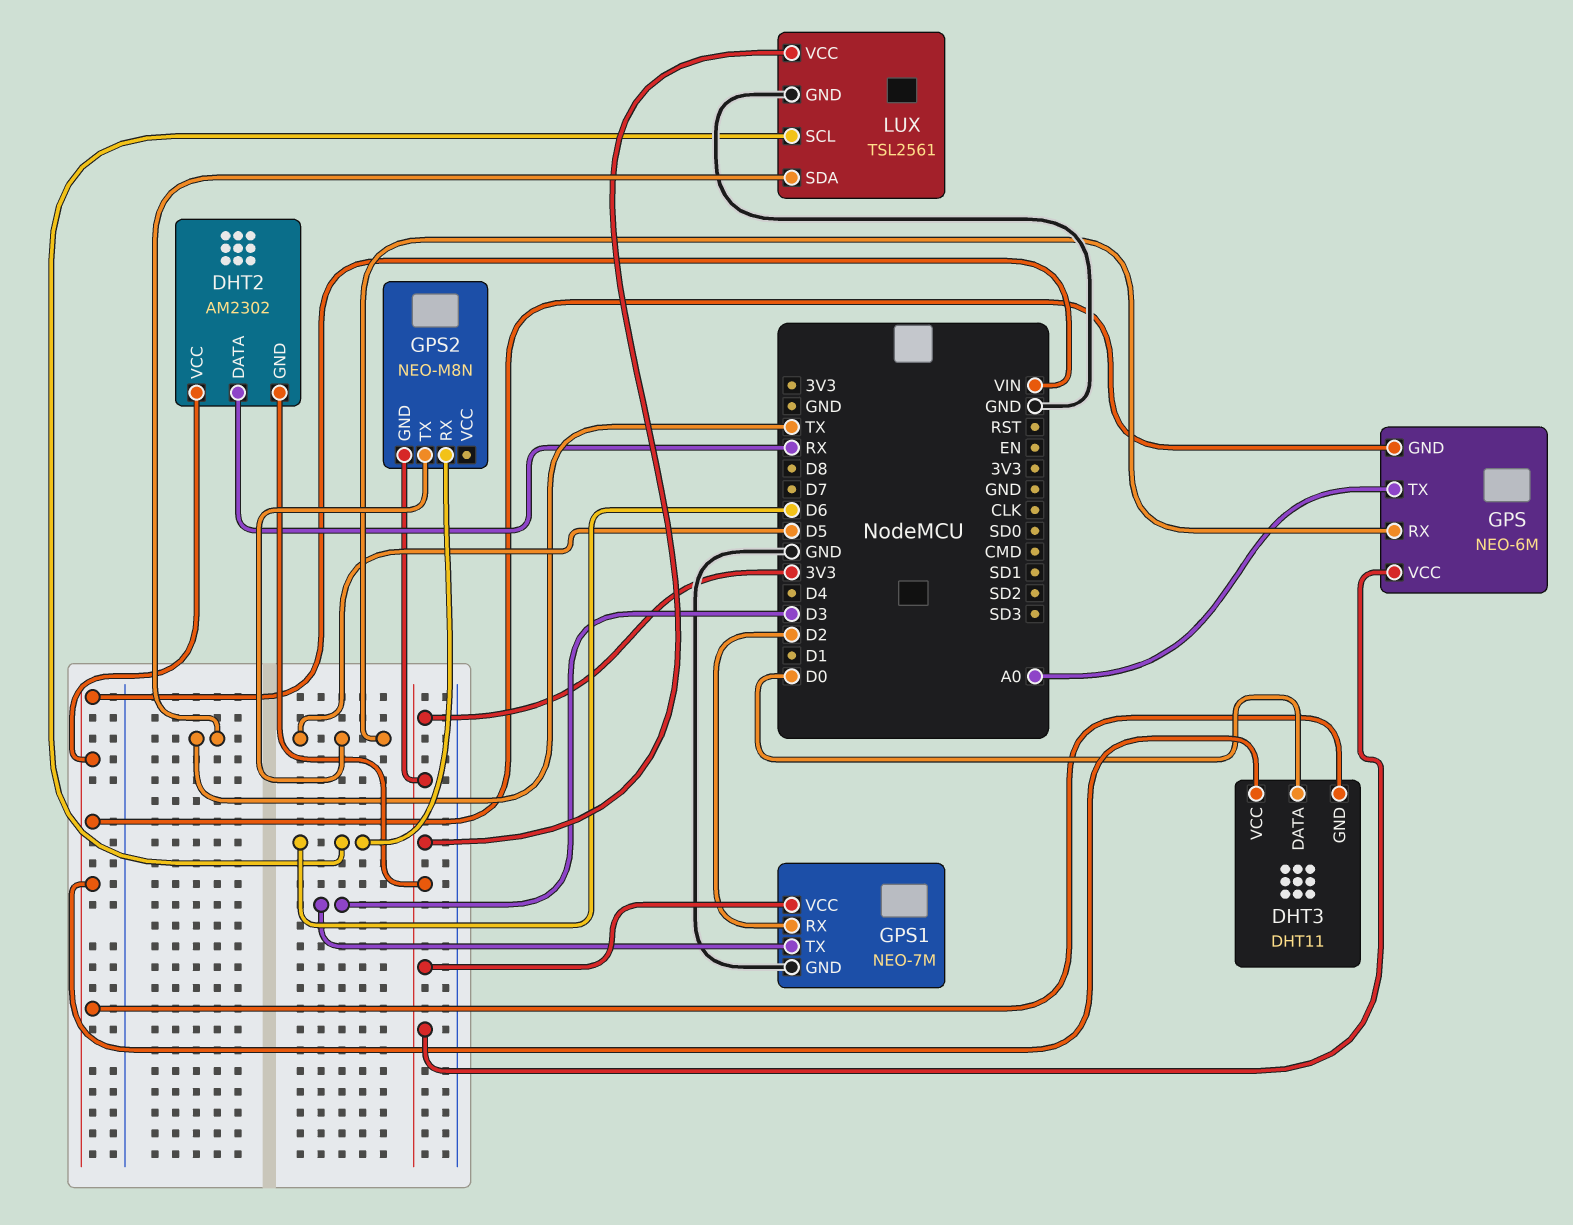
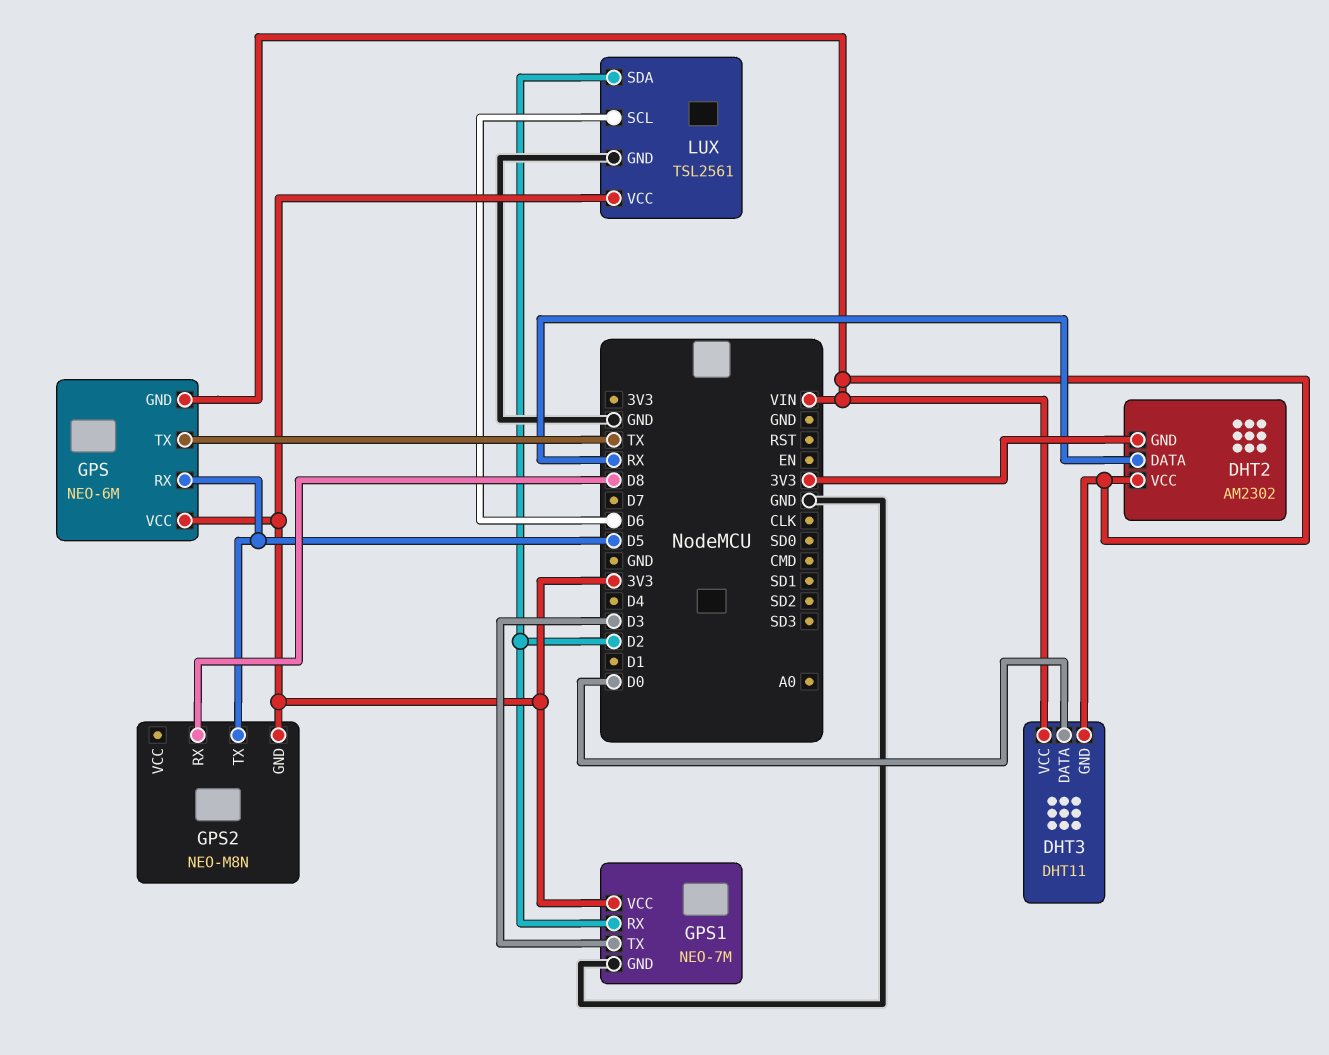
GPS pin TX: A0 -> TX
GPS2 pin RX: D6 -> D8
LUX pin SDA: TX -> D2

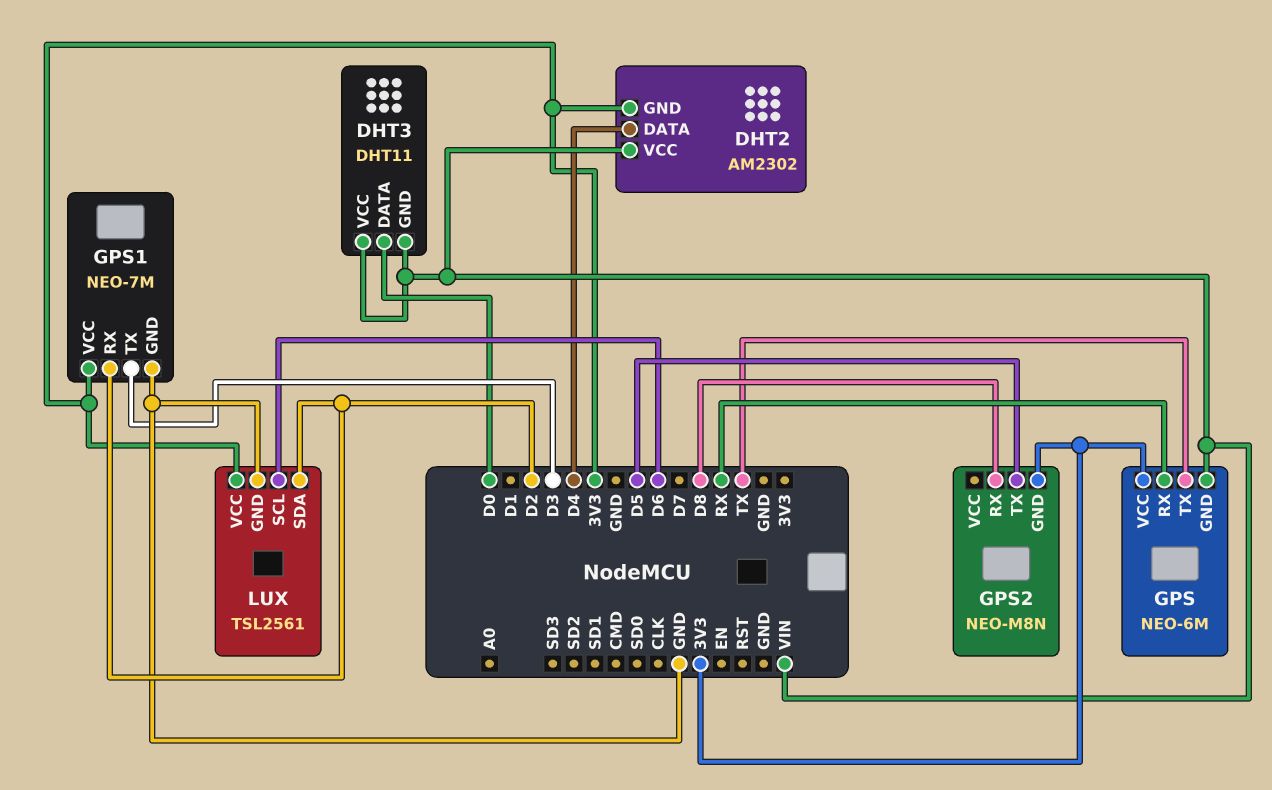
DHT2 pin DATA: RX -> D4
GPS pin RX: D5 -> RX

